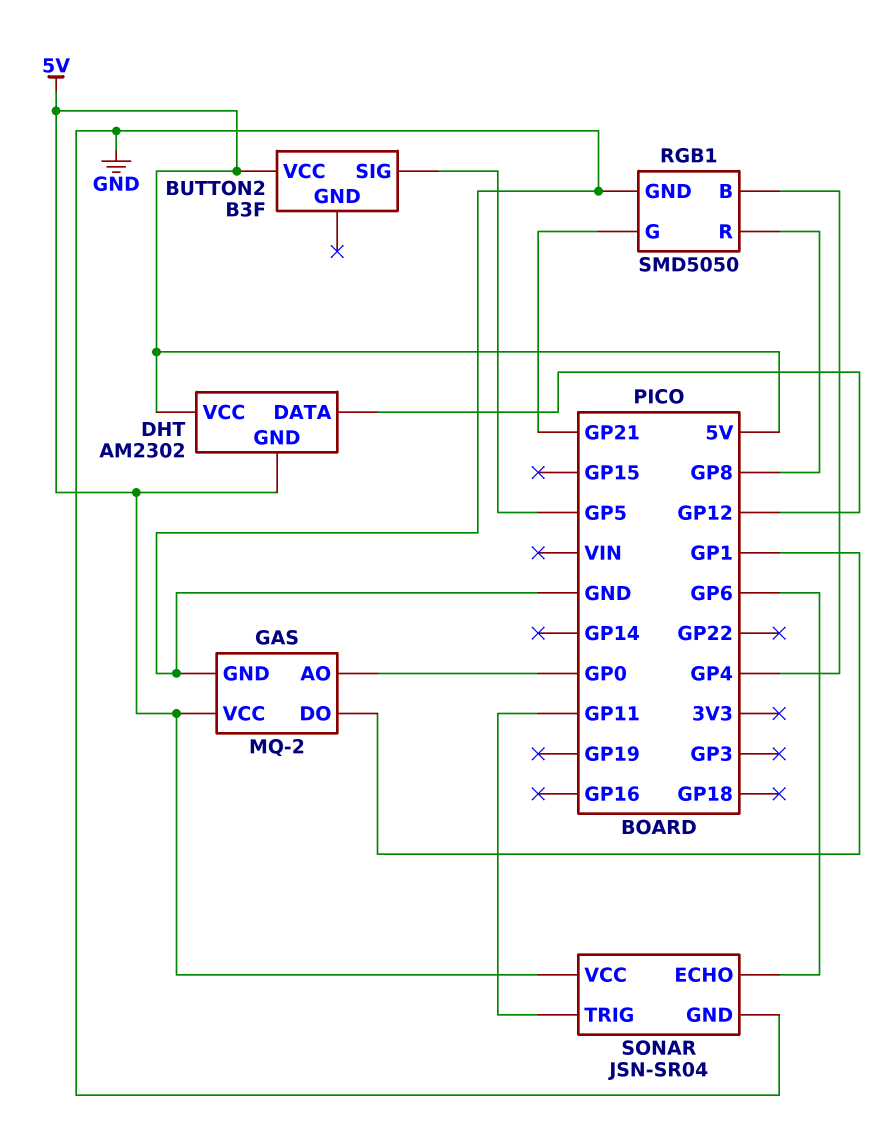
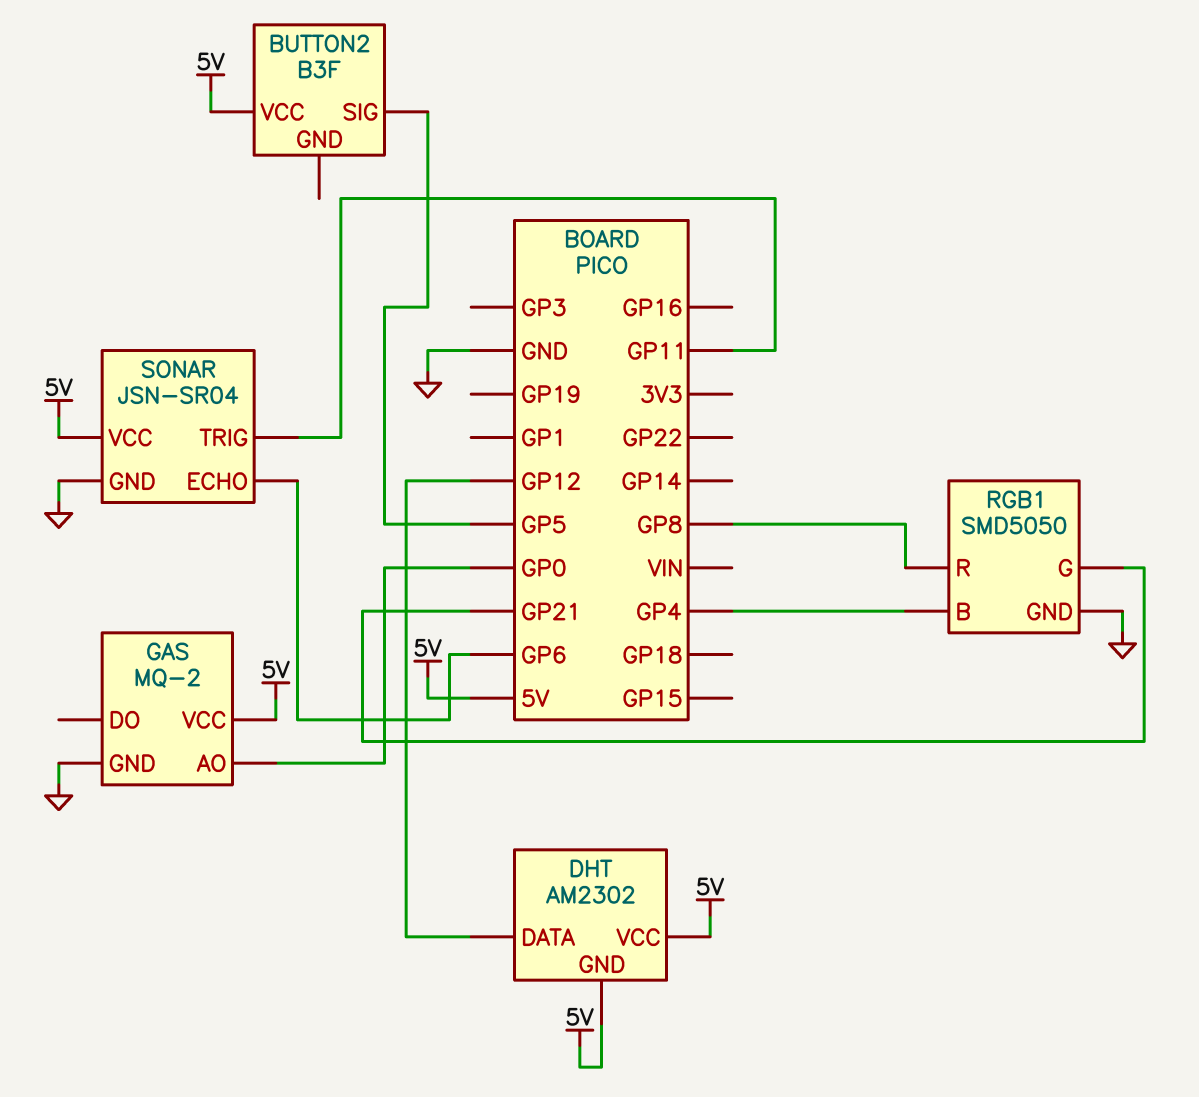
GAS pin DO: GP1 -> none

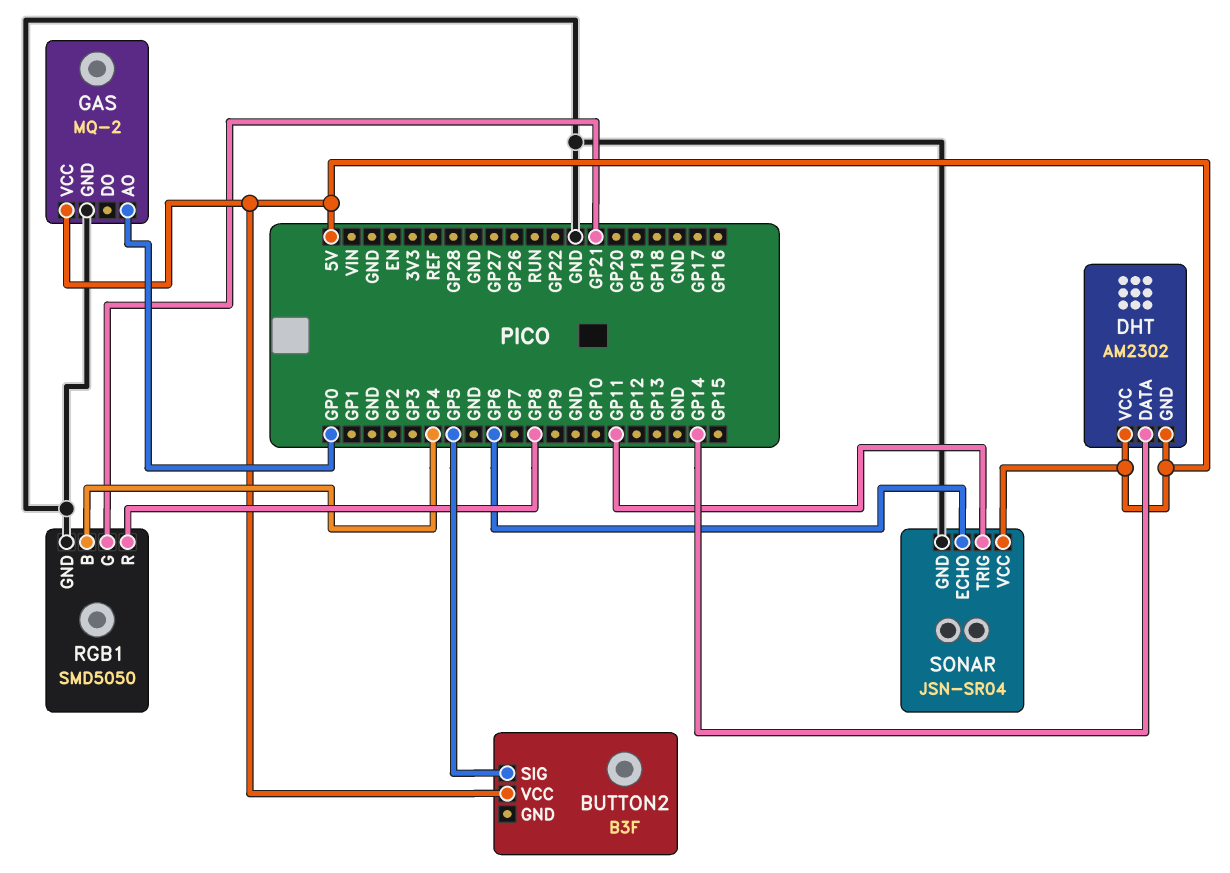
DHT pin DATA: GP12 -> GP14

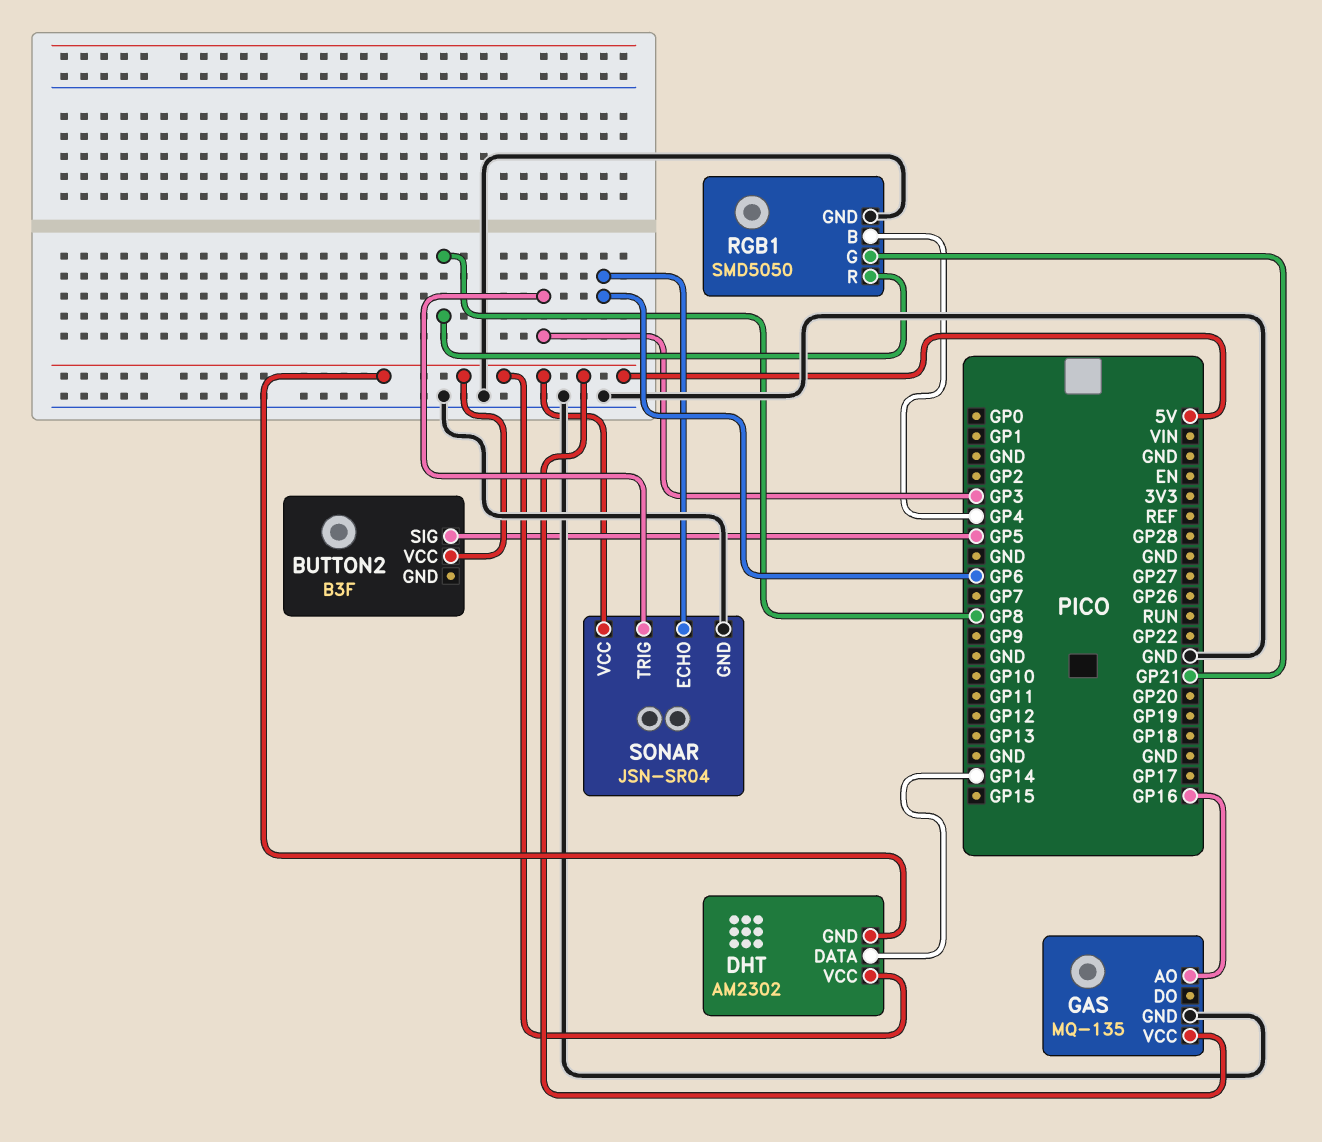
GAS: MQ-2 -> MQ-135
GAS pin AO: GP0 -> GP16
SONAR pin TRIG: GP11 -> GP3

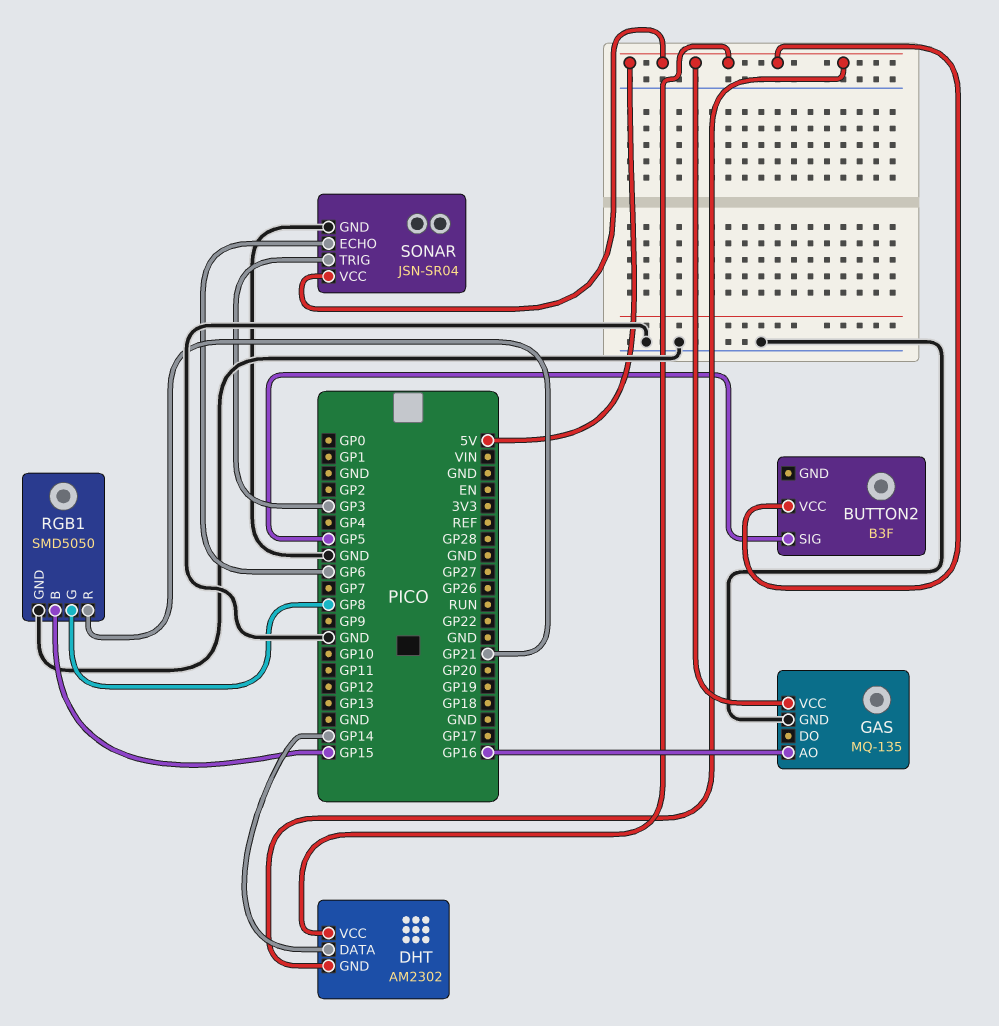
RGB1 pin B: GP4 -> GP15
RGB1 pin G: GP21 -> GP8
RGB1 pin R: GP8 -> GP21

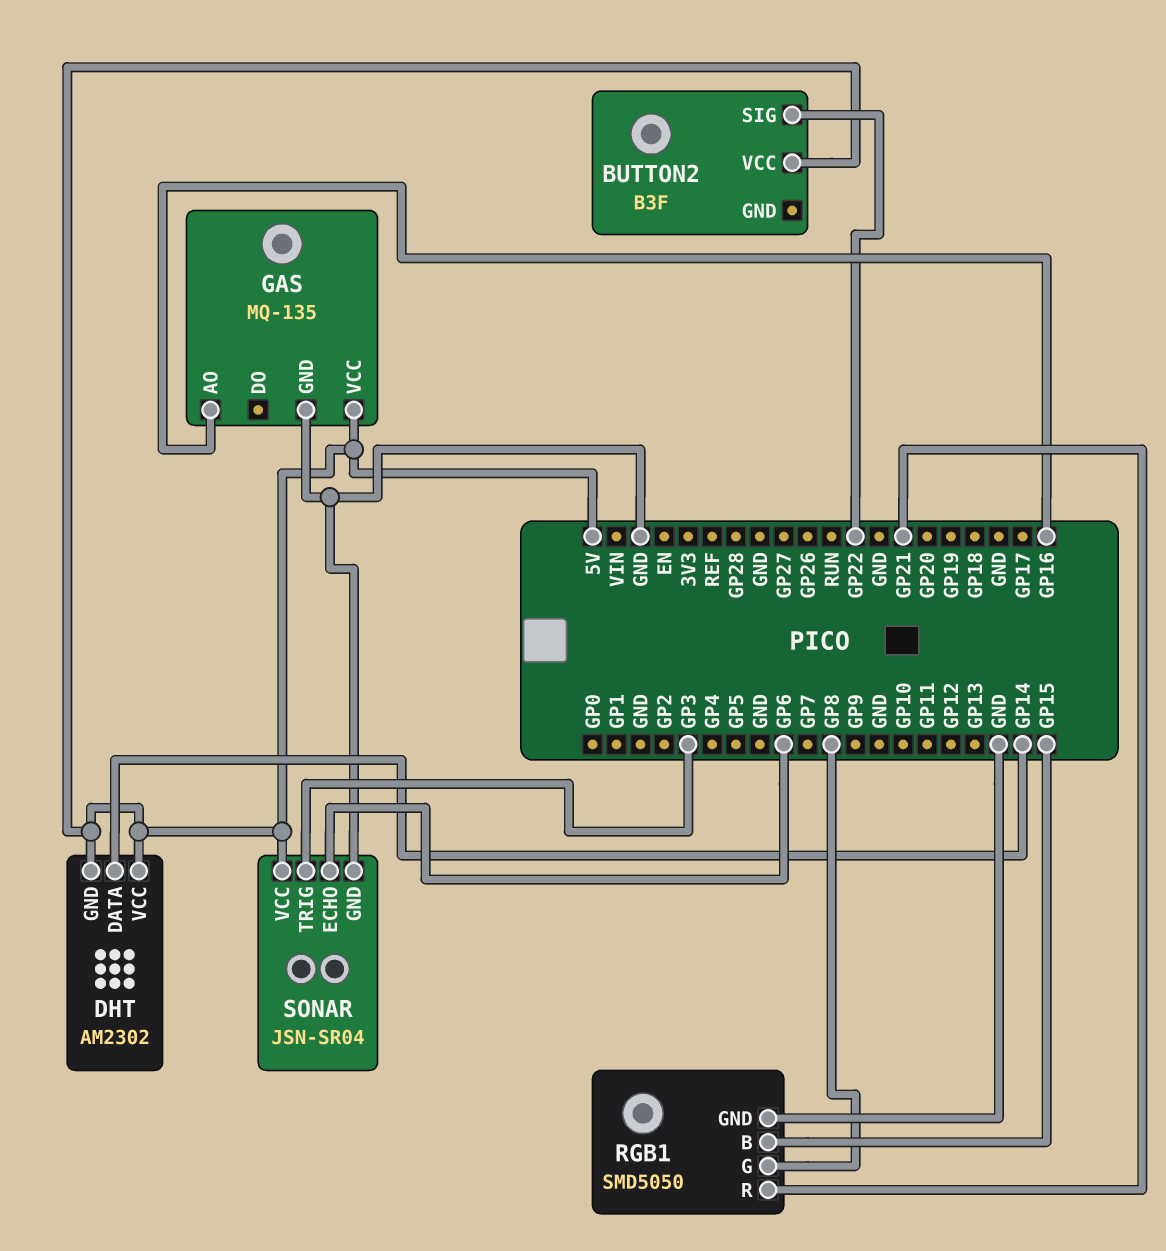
BUTTON2 pin SIG: GP5 -> GP22

